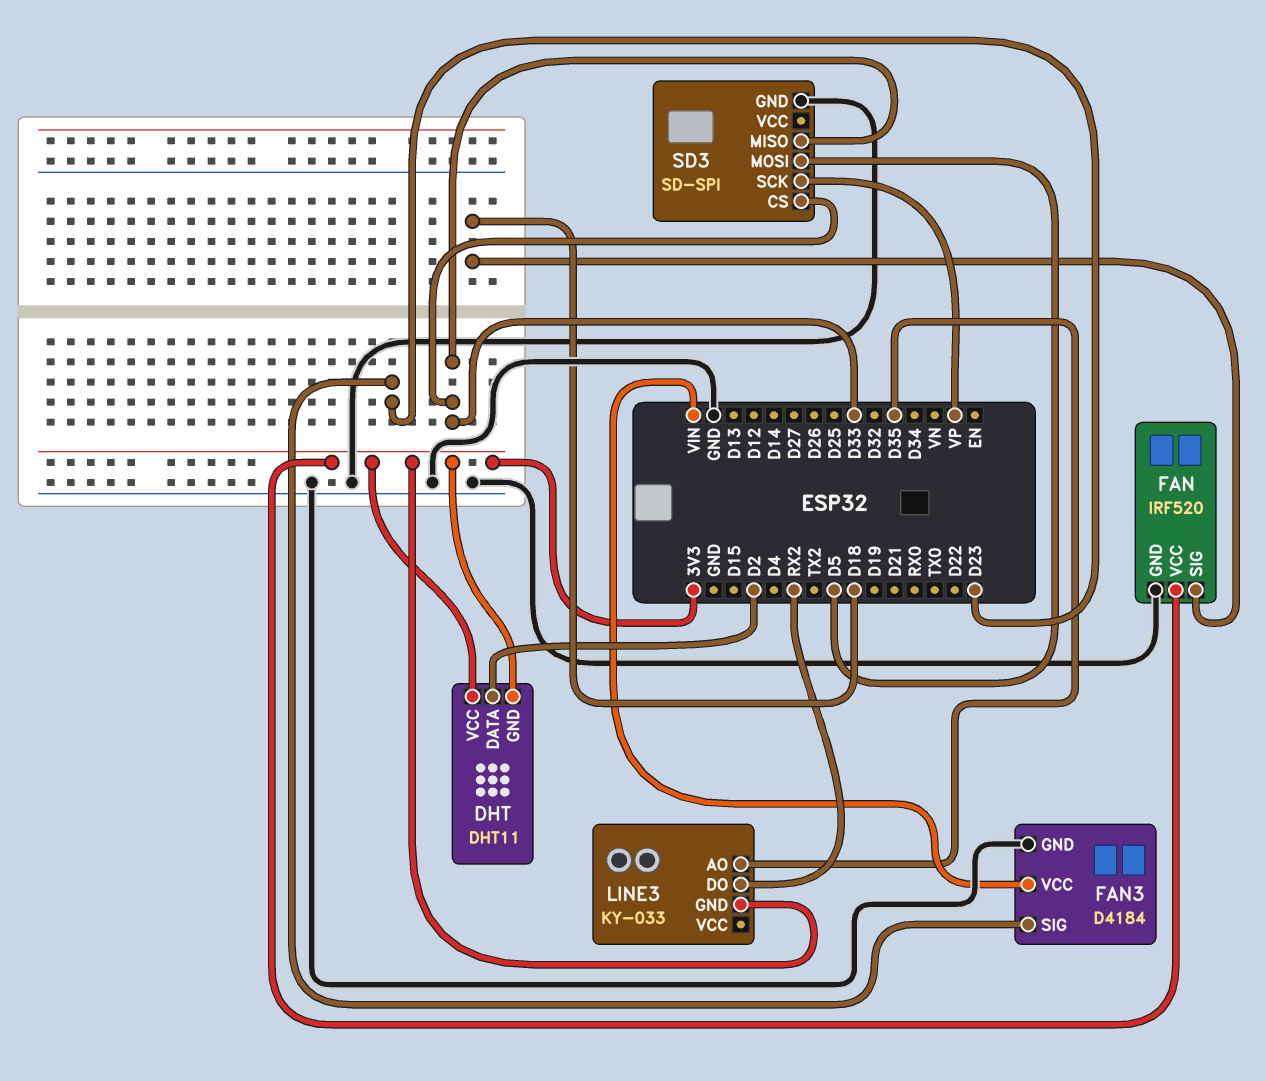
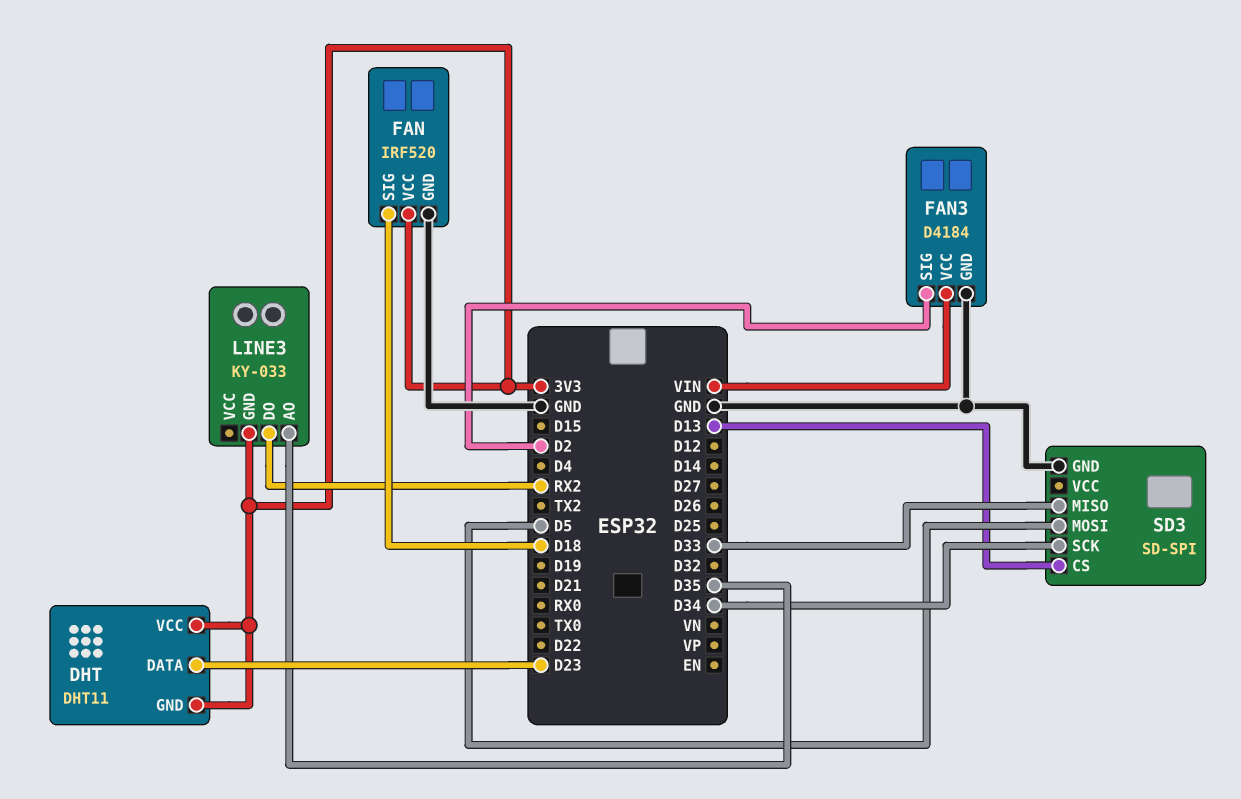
DHT pin DATA: D2 -> D23
FAN3 pin SIG: D23 -> D2
SD3 pin CS: D33 -> D13
SD3 pin SCK: VP -> D34

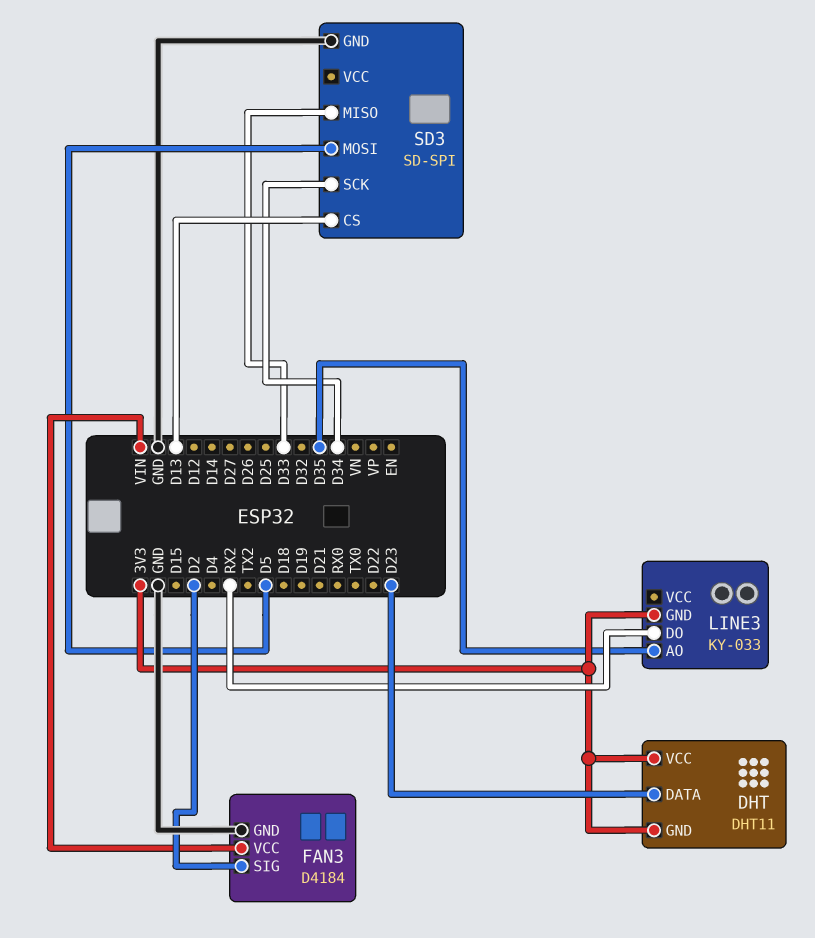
FAN: IRF520 -> none
FAN pin GND: GND -> none
FAN pin SIG: D18 -> none
FAN pin VCC: 3V3 -> none

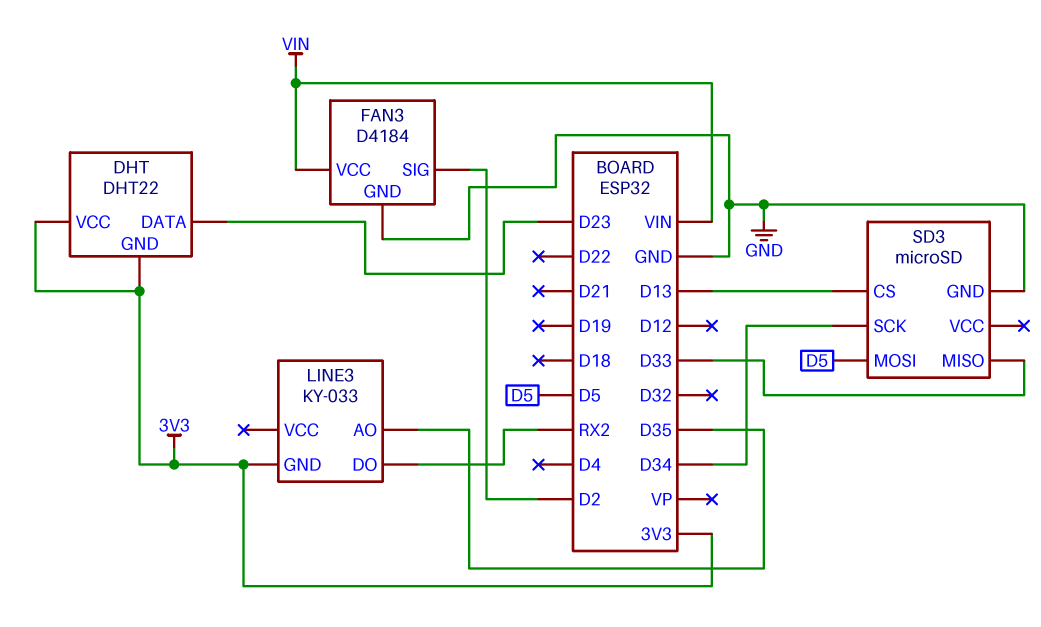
DHT: DHT11 -> DHT22
SD3: SD-SPI -> microSD

